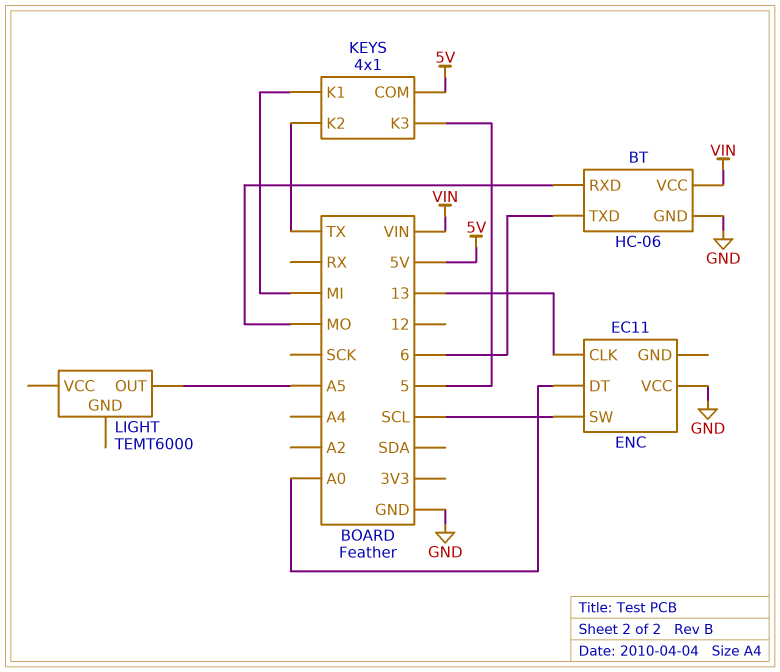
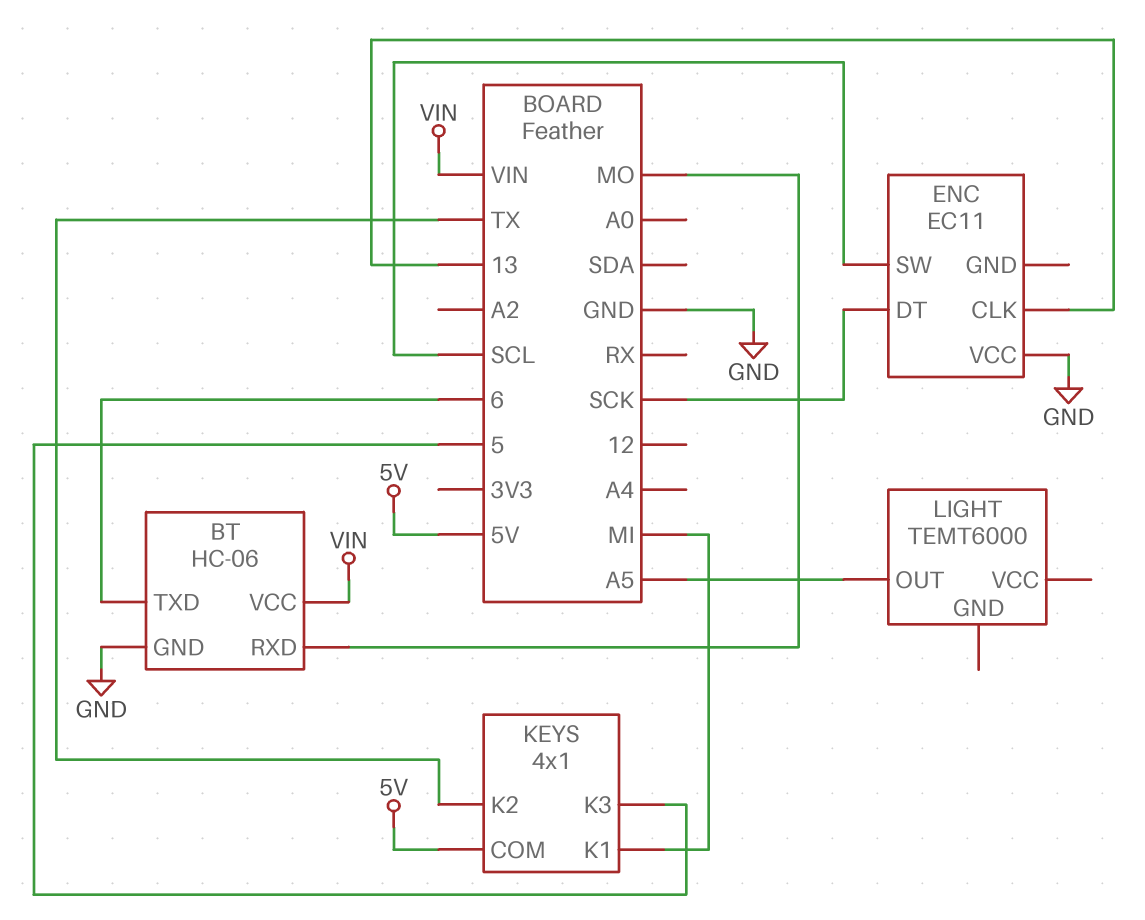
ENC pin DT: A0 -> SCK

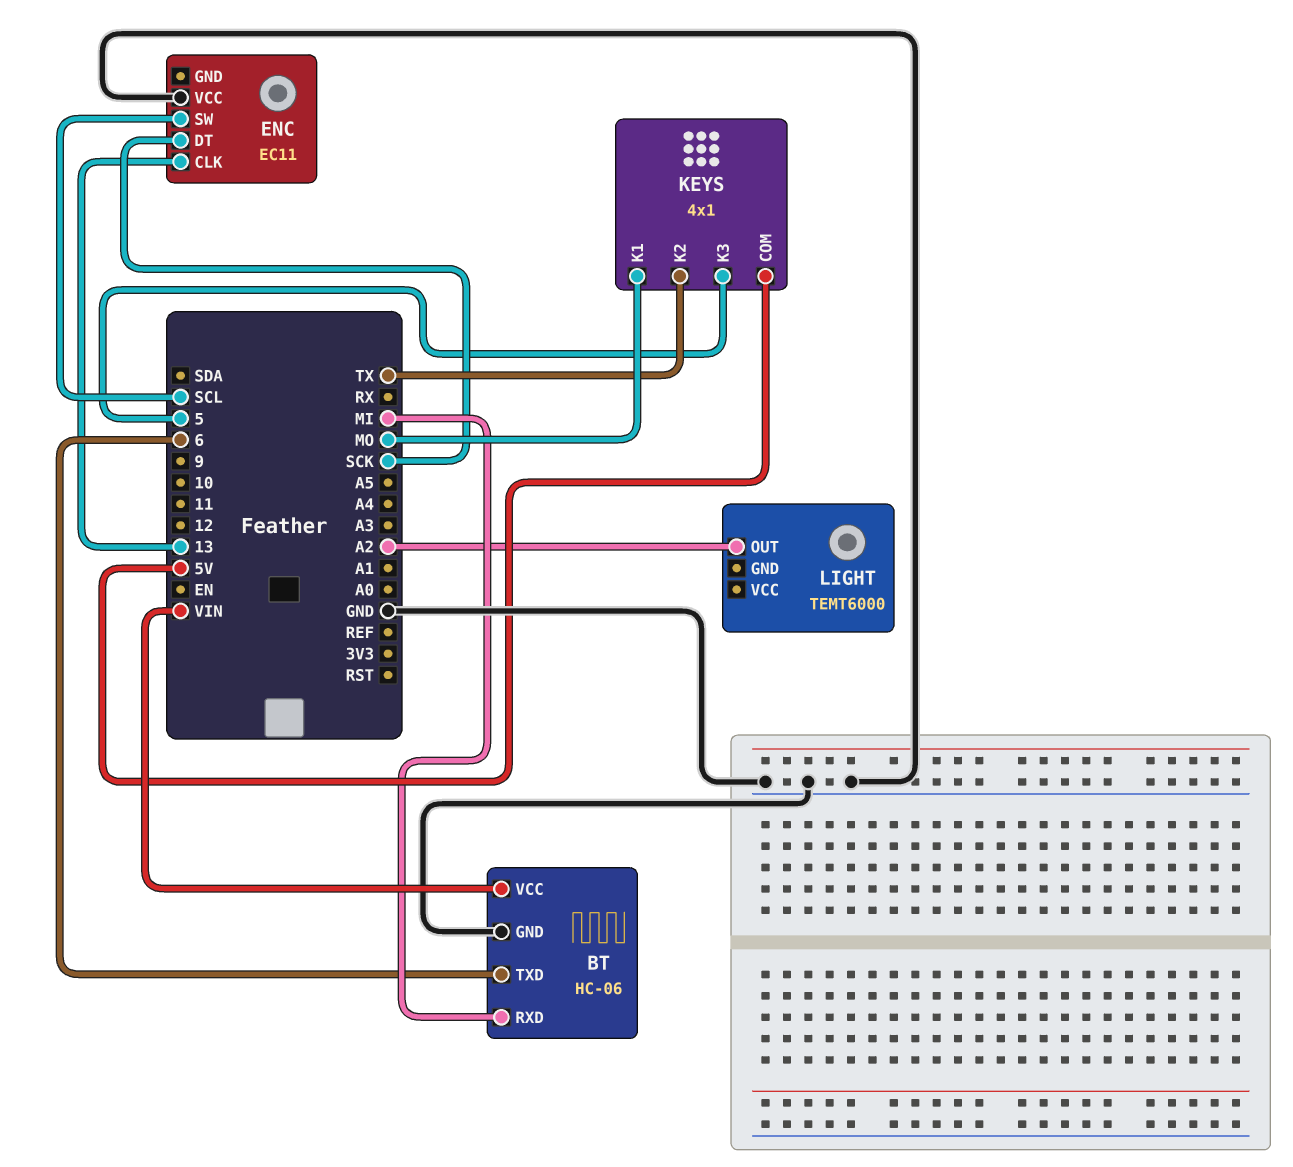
BT pin RXD: MO -> MI
KEYS pin K1: MI -> MO
LIGHT pin OUT: A5 -> A2

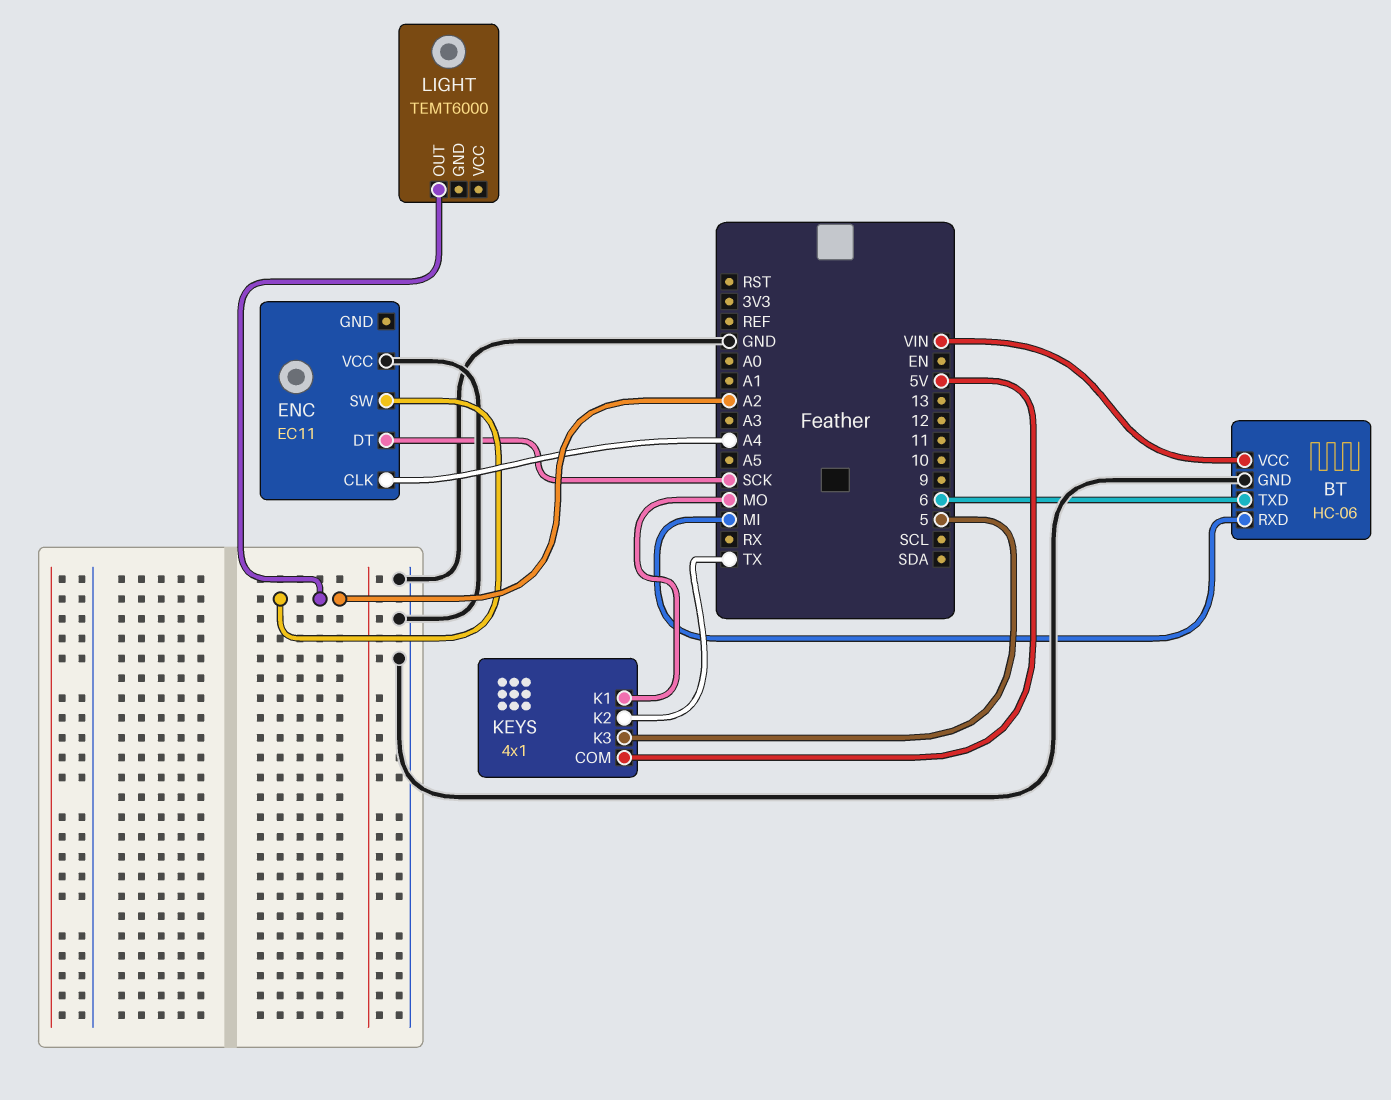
ENC pin CLK: 13 -> A4
ENC pin SW: SCL -> A2

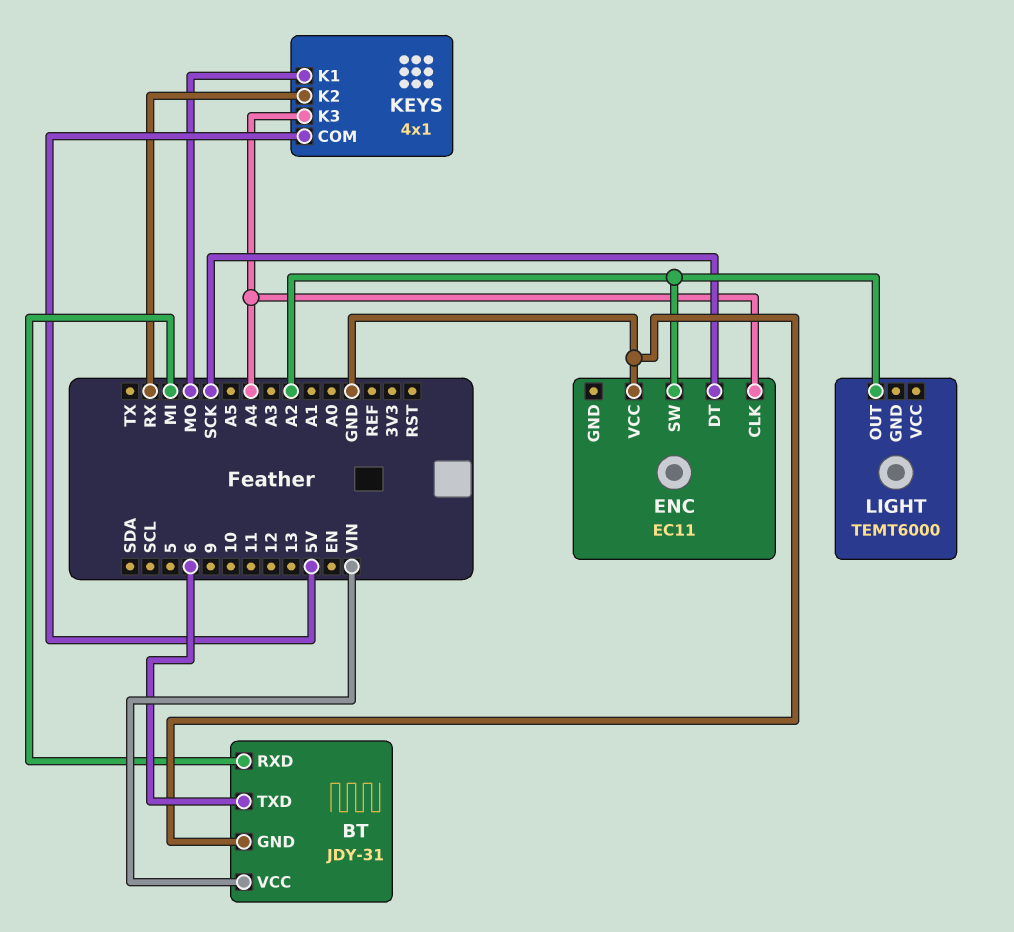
BT: HC-06 -> JDY-31
KEYS pin K2: TX -> RX
KEYS pin K3: 5 -> A4

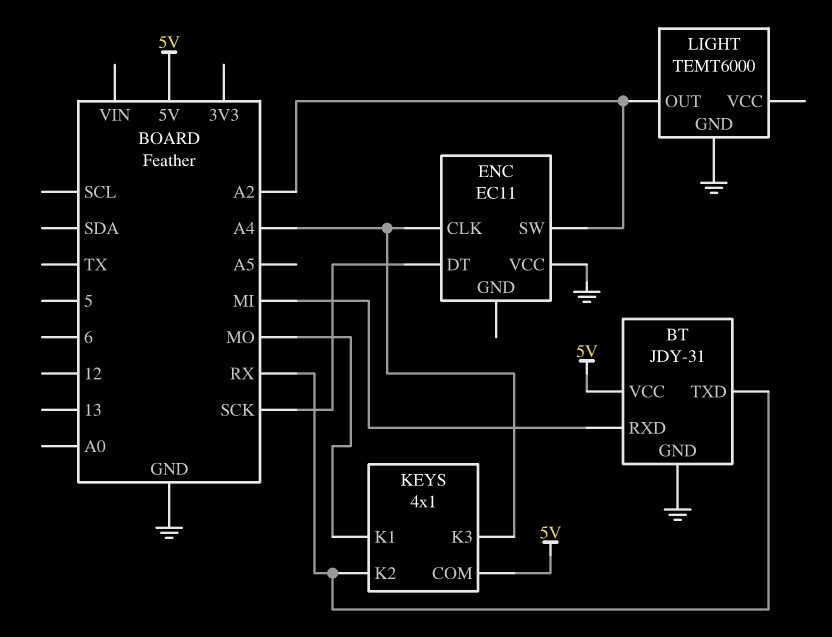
BT pin TXD: 6 -> RX
BT pin VCC: VIN -> 5V
LIGHT pin GND: none -> GND

